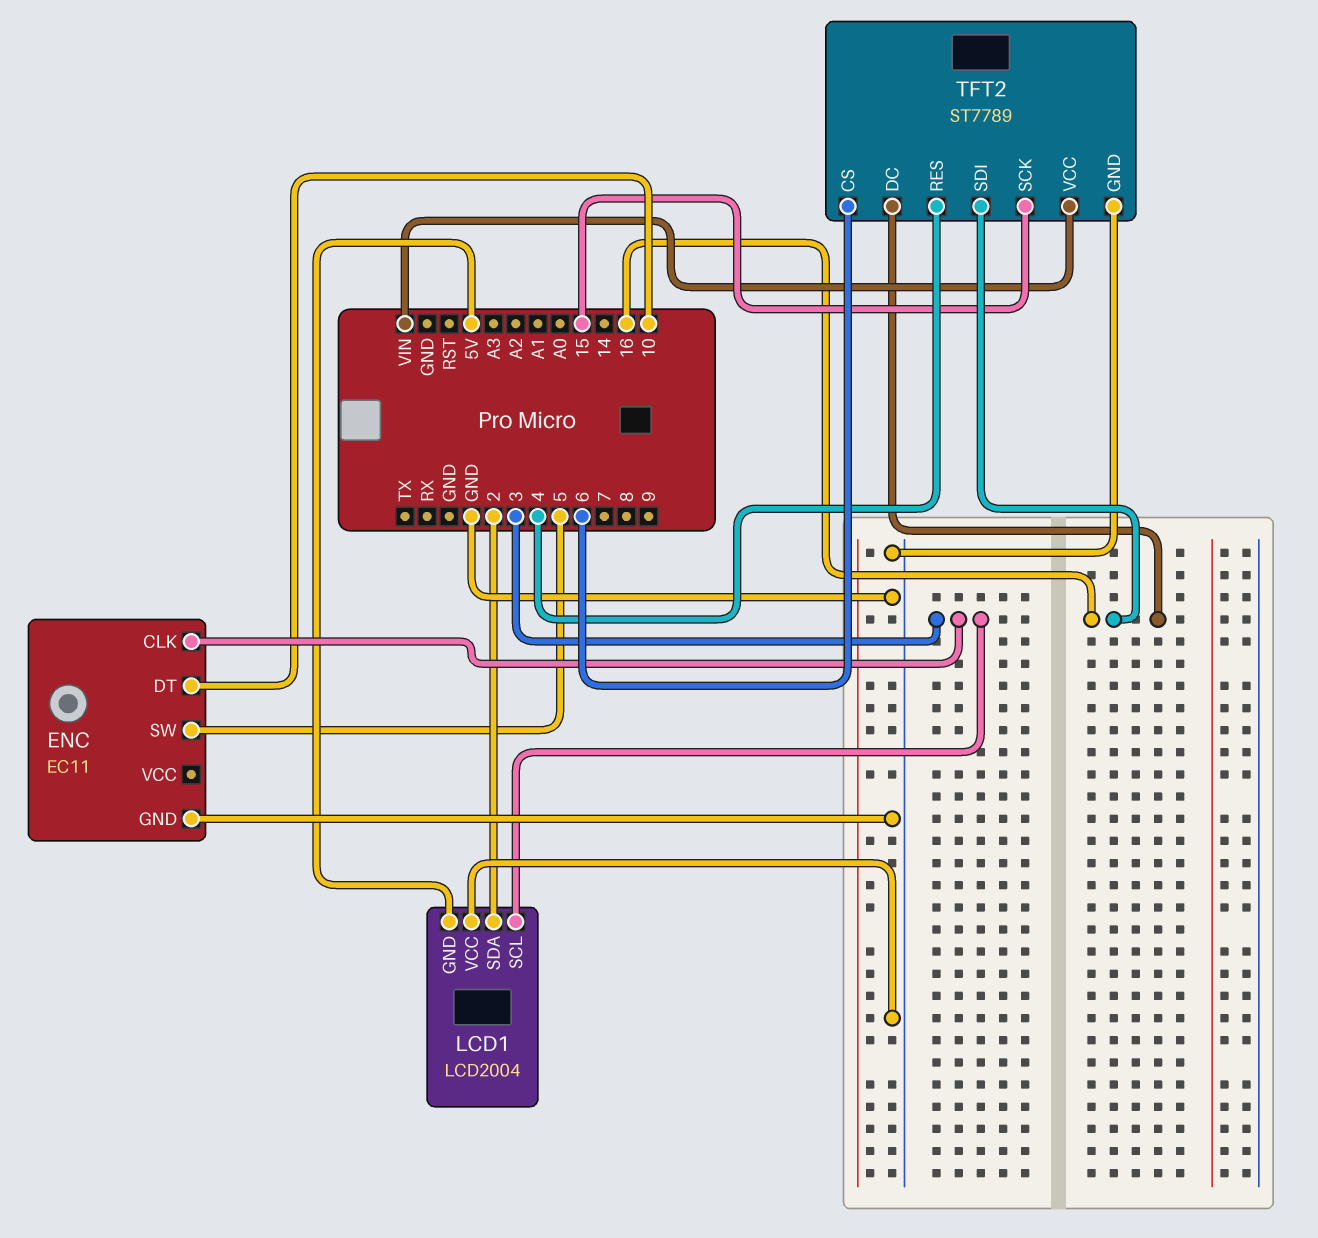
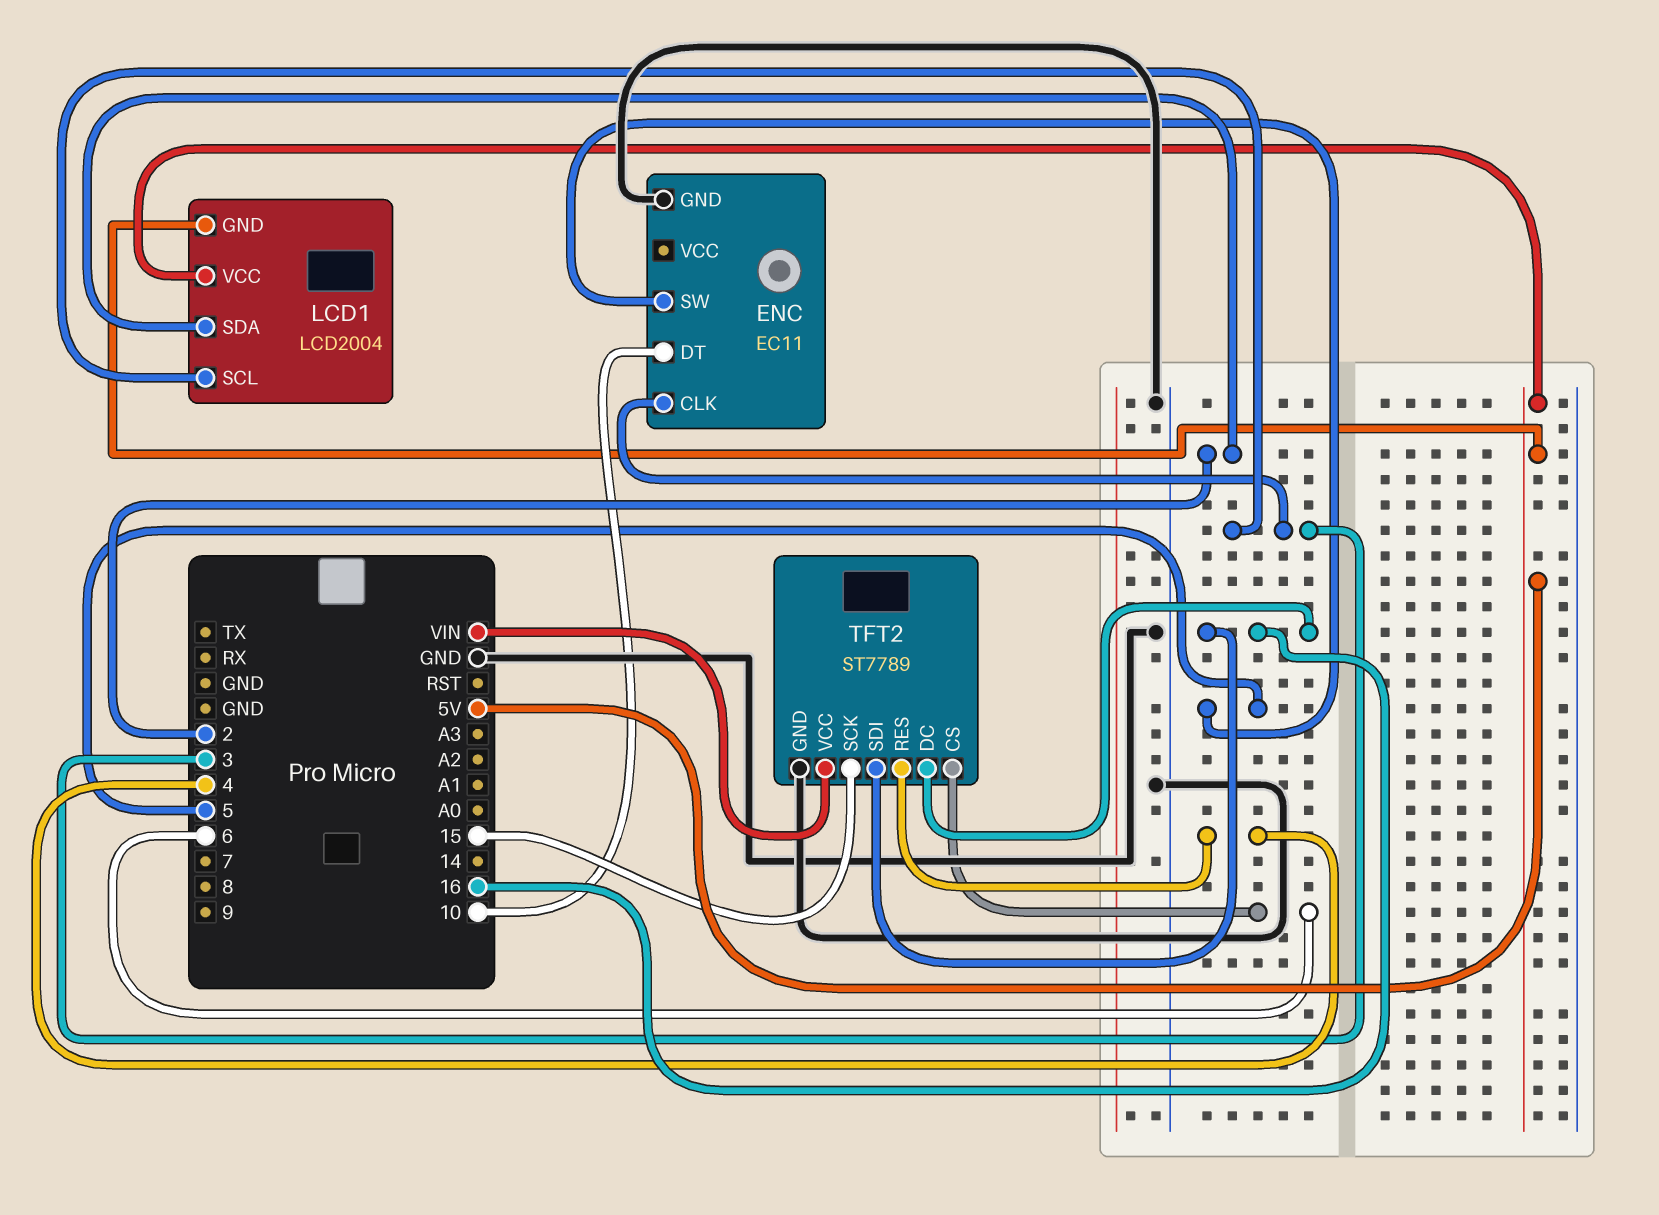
LCD1 pin VCC: GND -> 5V

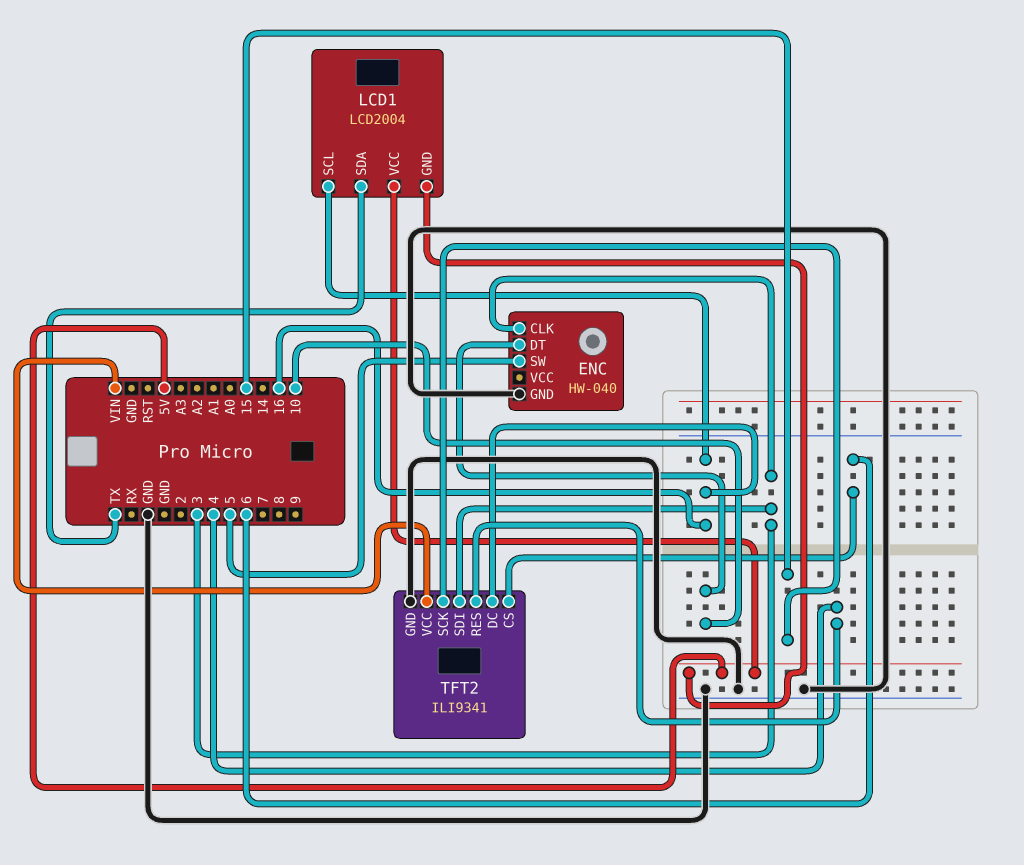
ENC: EC11 -> HW-040
LCD1 pin SCL: 3 -> 16
LCD1 pin SDA: 2 -> TX
TFT2: ST7789 -> ILI9341
TFT2 pin SDI: 16 -> 3

